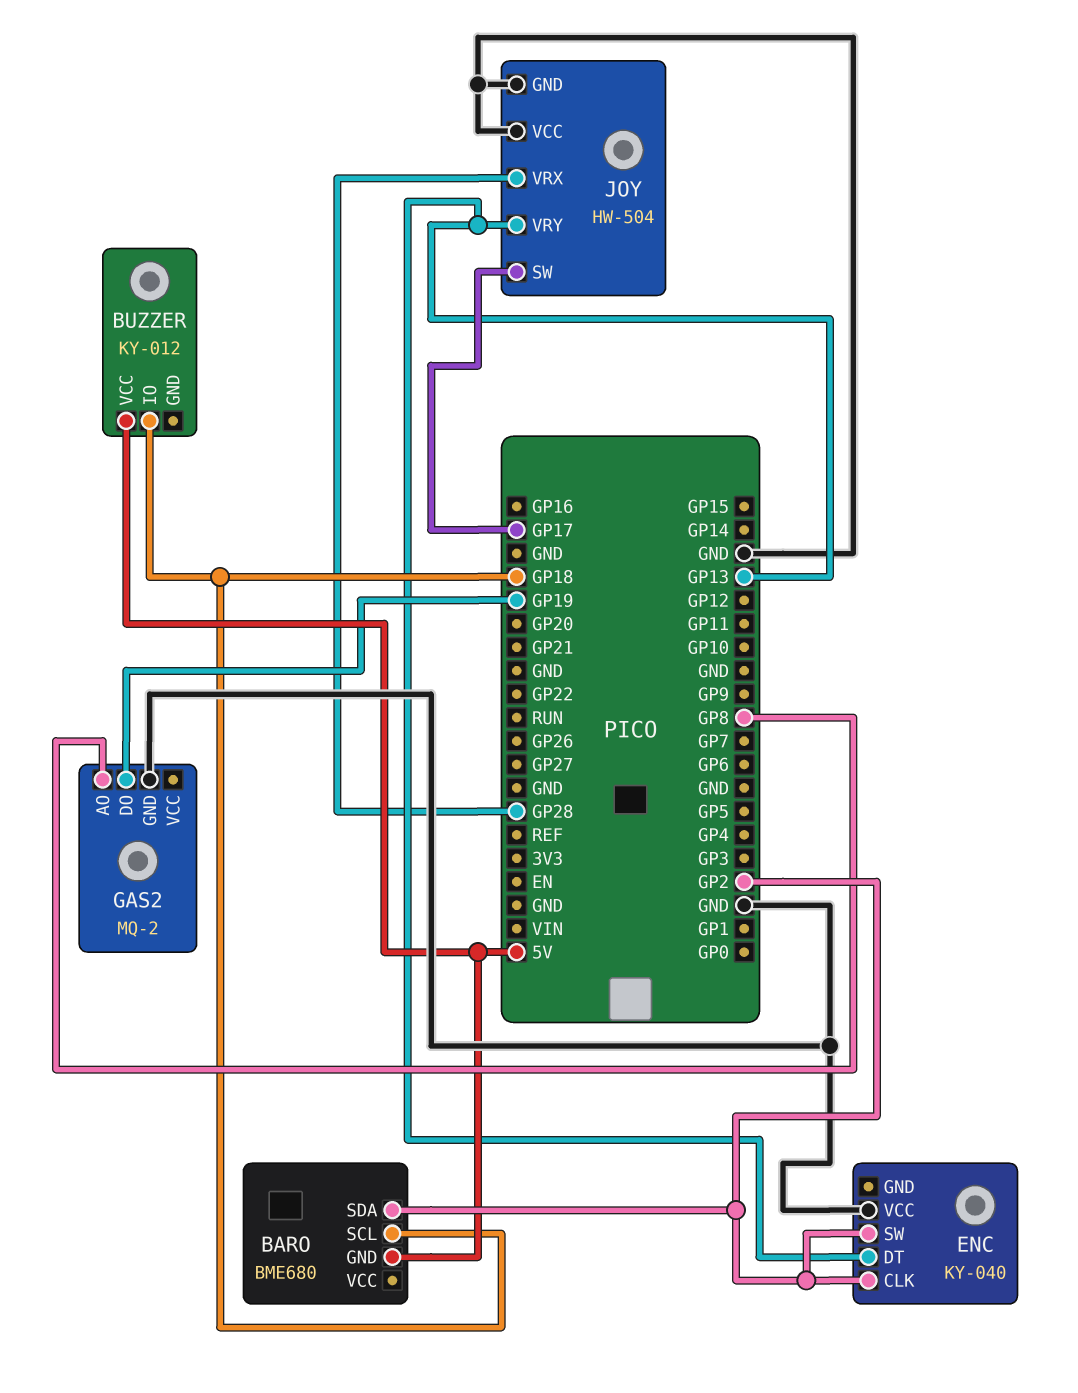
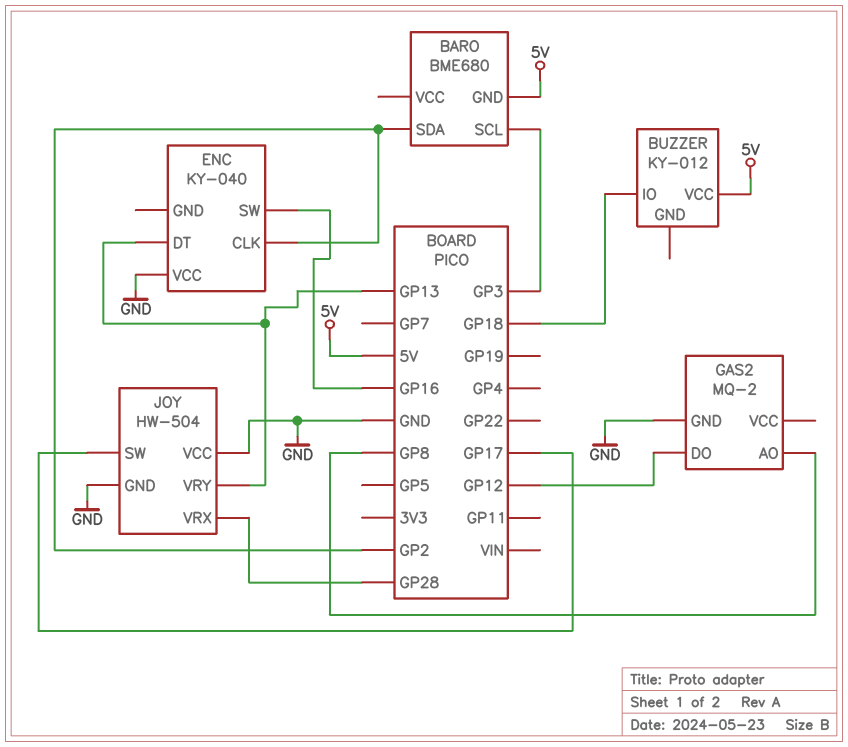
BARO pin SCL: GP18 -> GP3
ENC pin SW: GP2 -> GP16
GAS2 pin DO: GP19 -> GP12

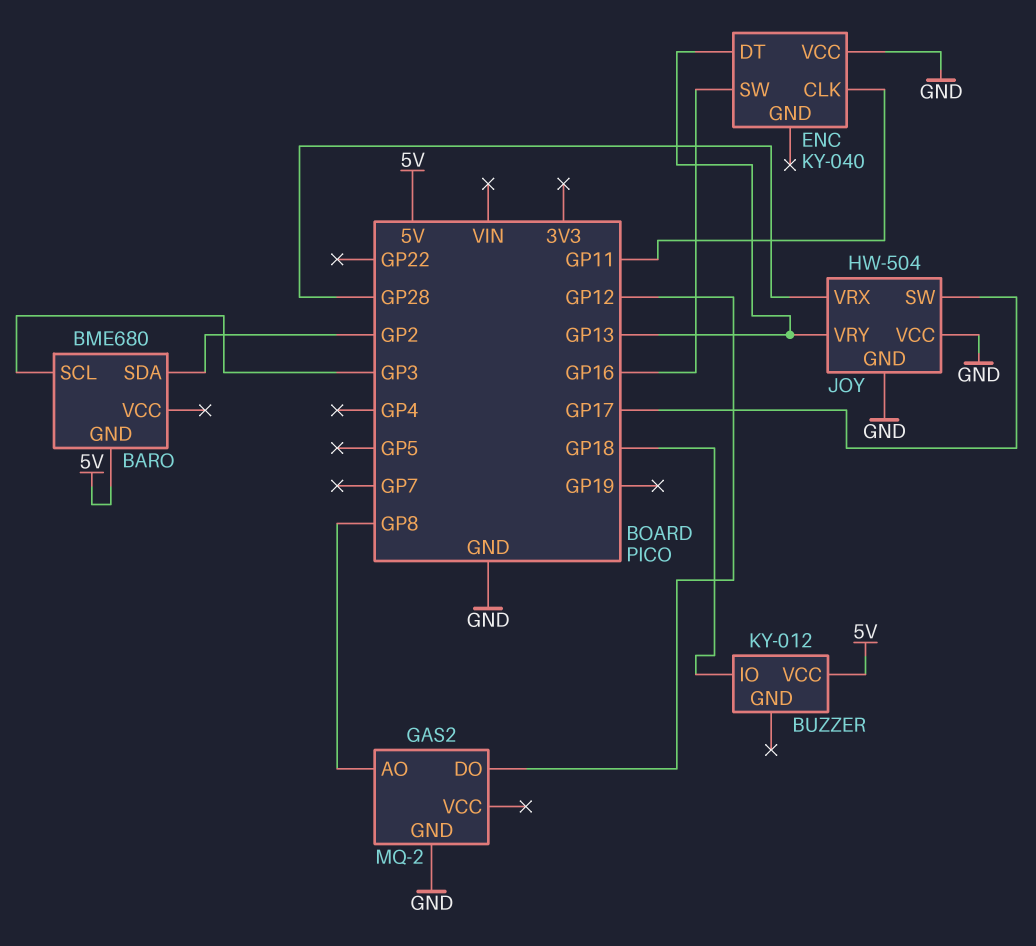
ENC pin CLK: GP2 -> GP11

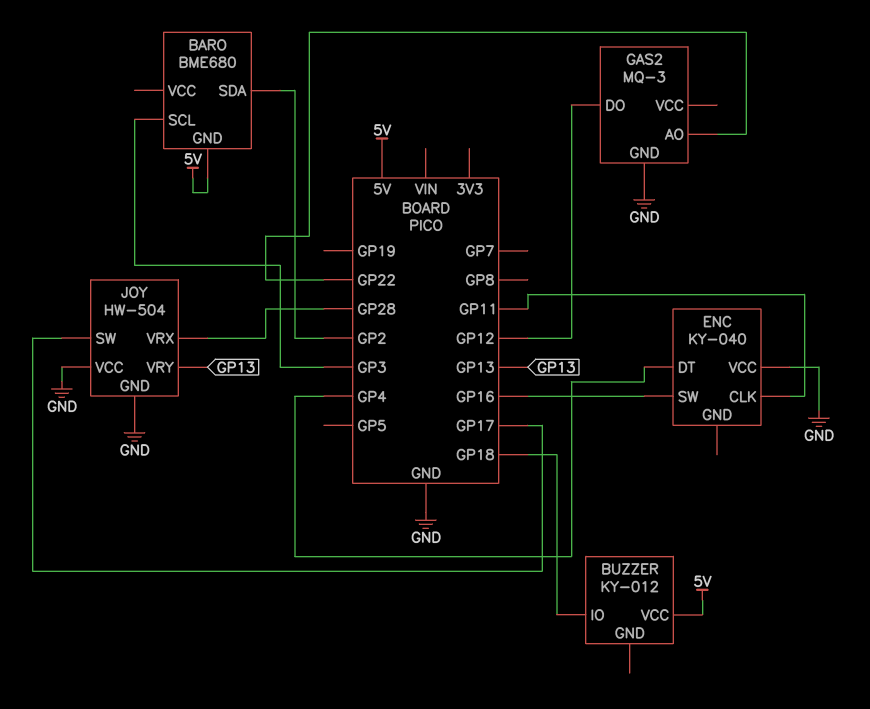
ENC pin DT: GP13 -> GP4
GAS2: MQ-2 -> MQ-3
GAS2 pin AO: GP8 -> GP22

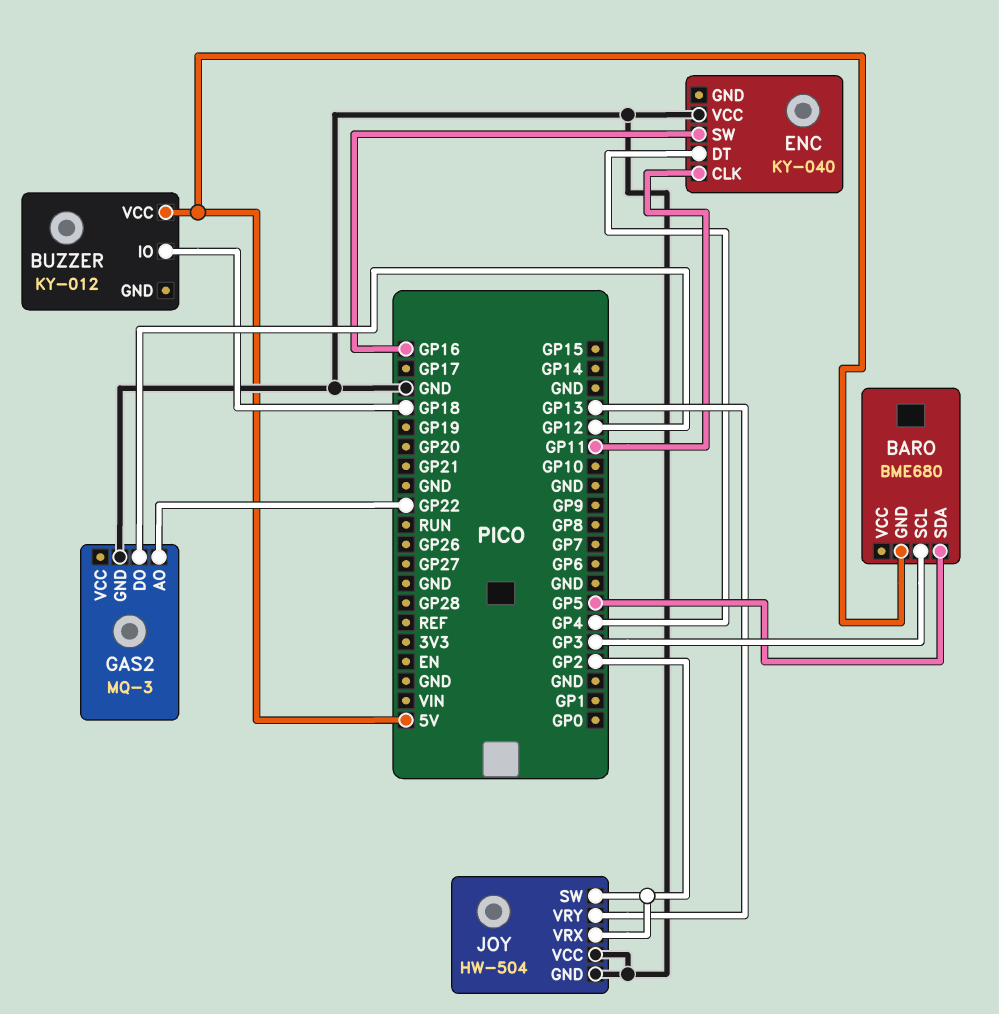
BARO pin SDA: GP2 -> GP5
JOY pin SW: GP17 -> GP2
JOY pin VRX: GP28 -> GP2

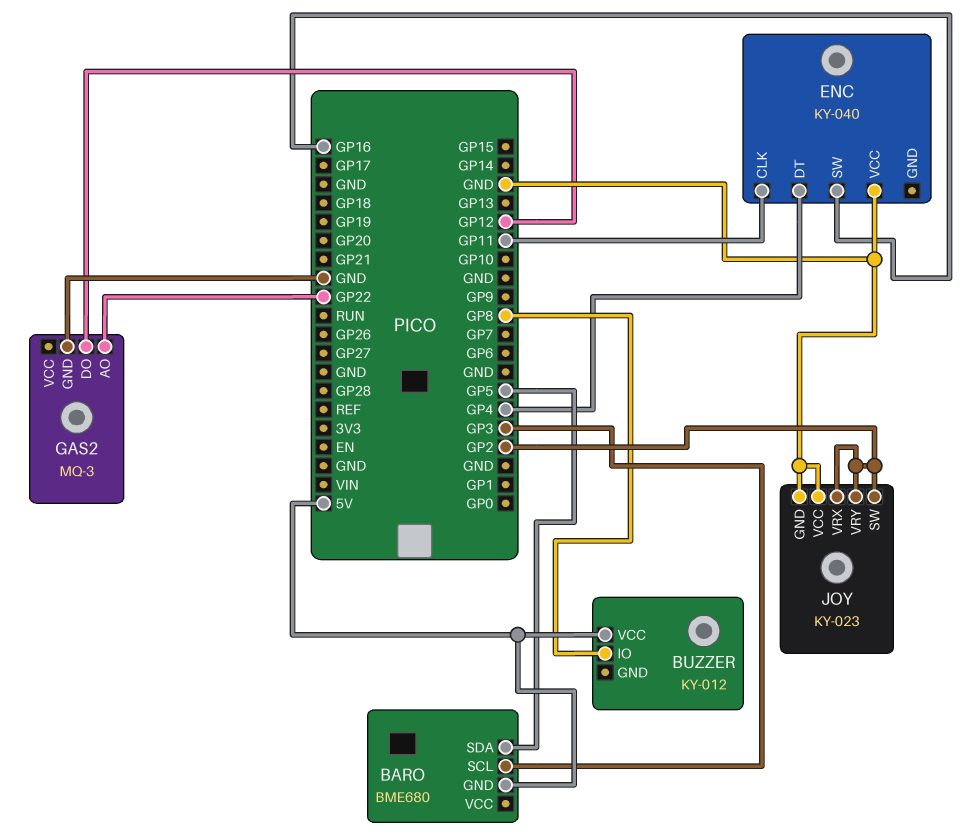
BUZZER pin IO: GP18 -> GP8
JOY: HW-504 -> KY-023
JOY pin VRY: GP13 -> GP2

